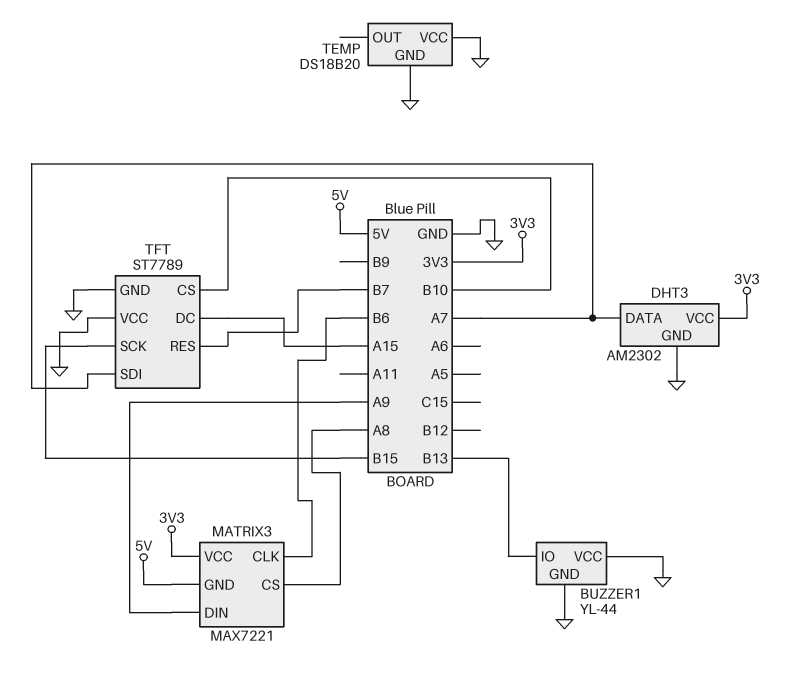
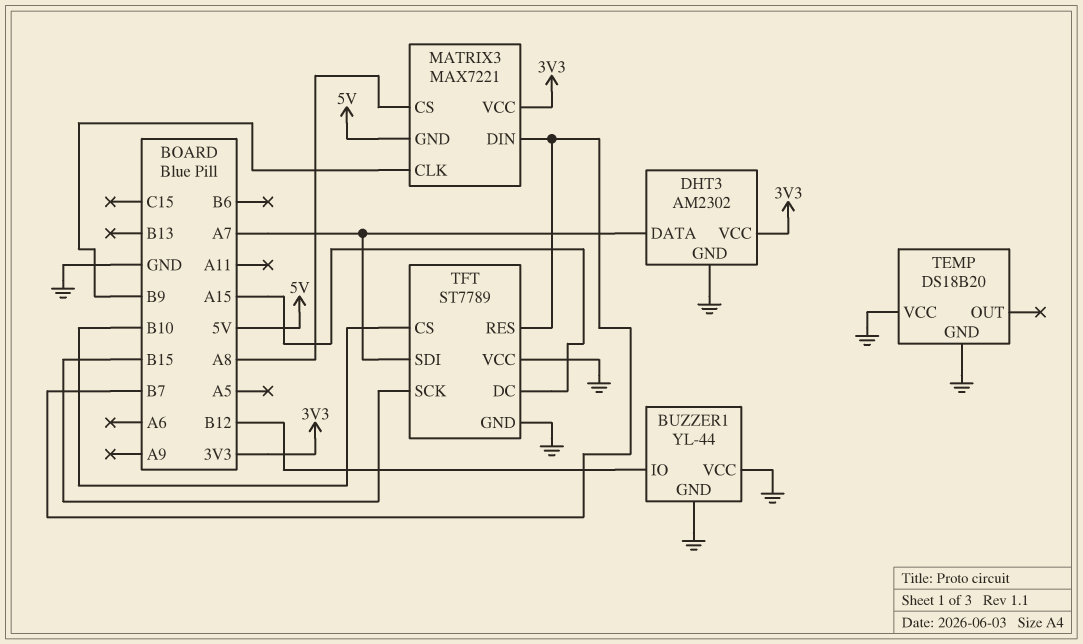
BUZZER1 pin IO: B13 -> B12
MATRIX3 pin CLK: B6 -> B9
MATRIX3 pin DIN: A9 -> B7

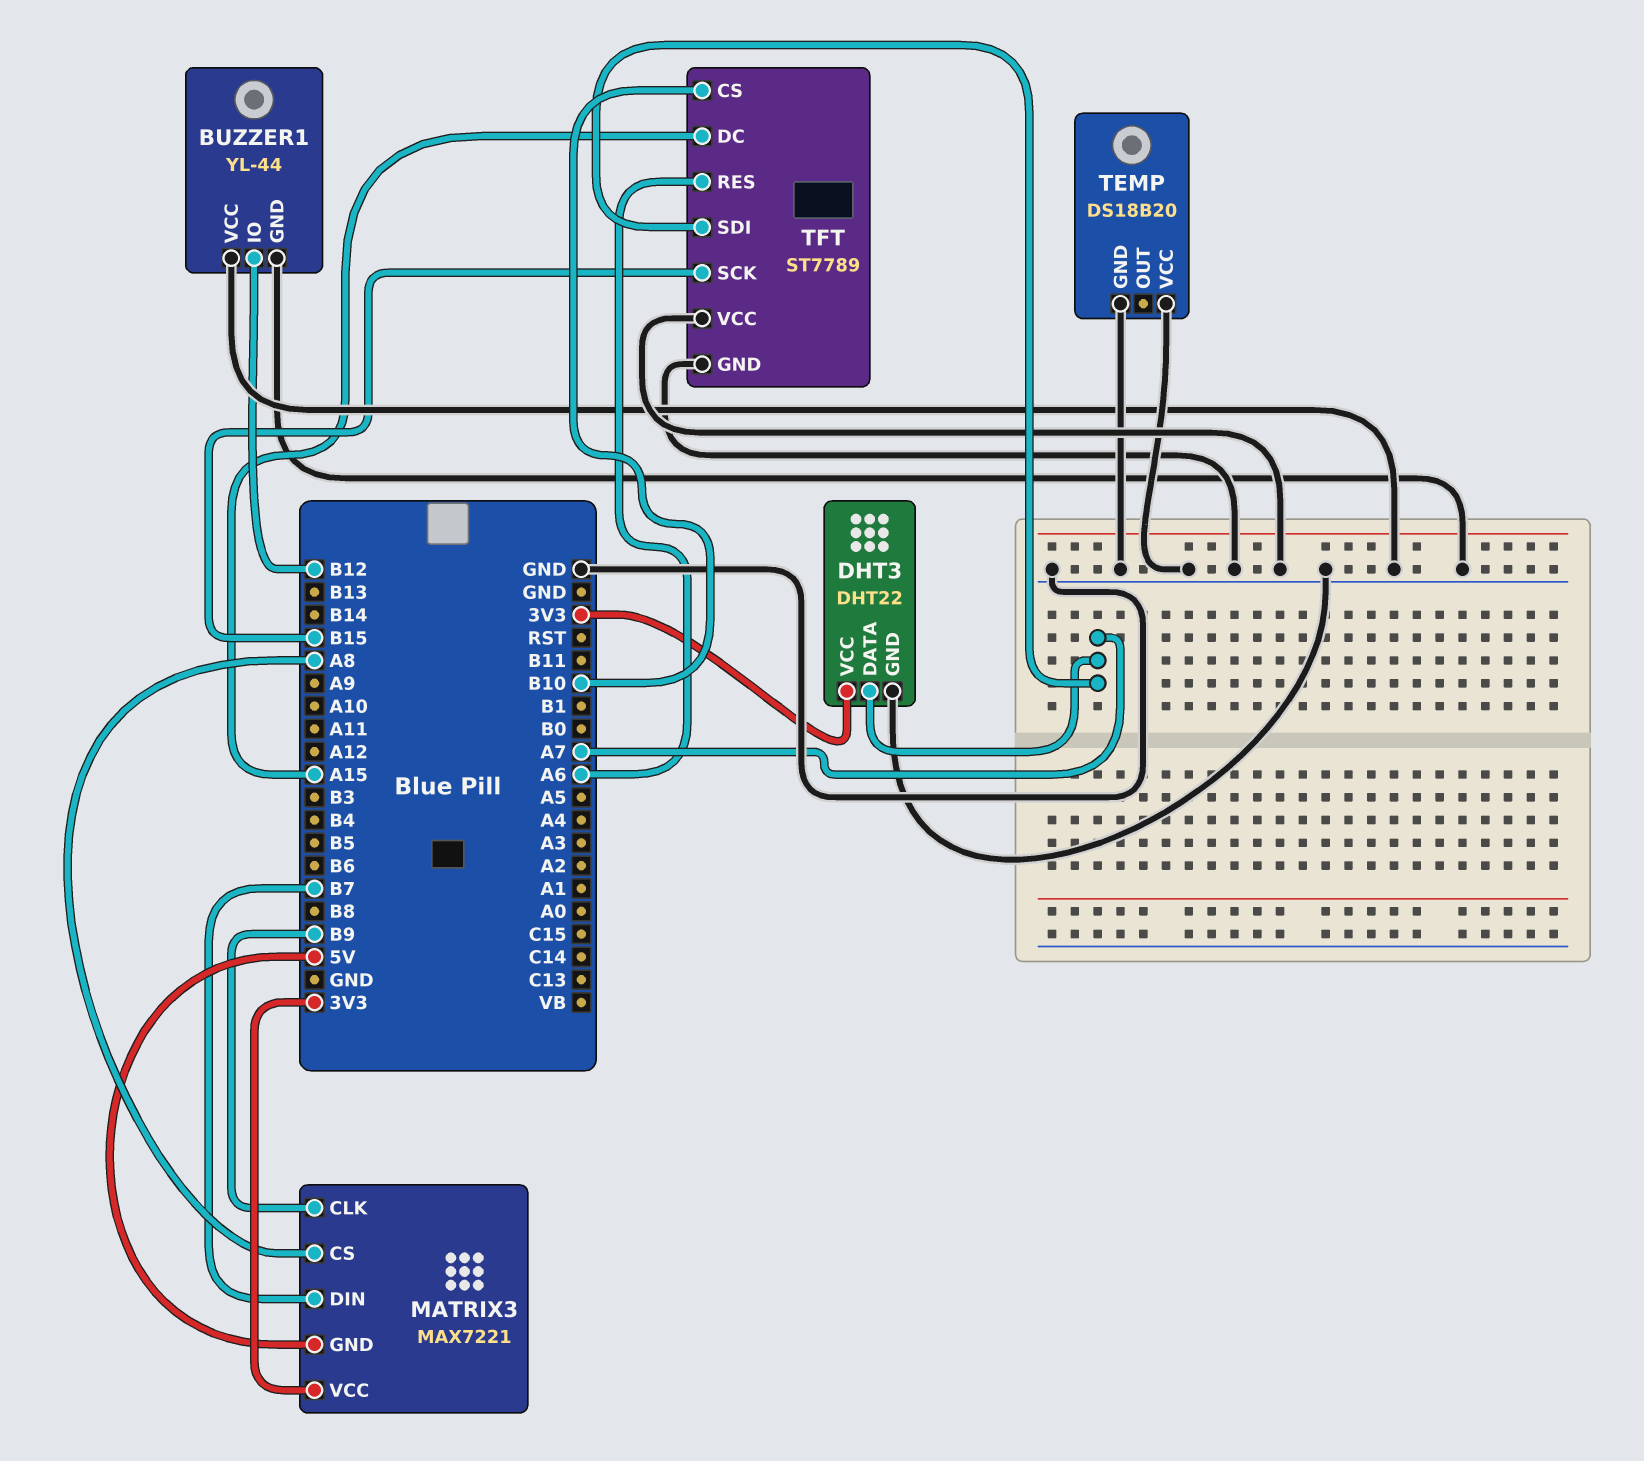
DHT3: AM2302 -> DHT22
TFT pin RES: B7 -> A6

